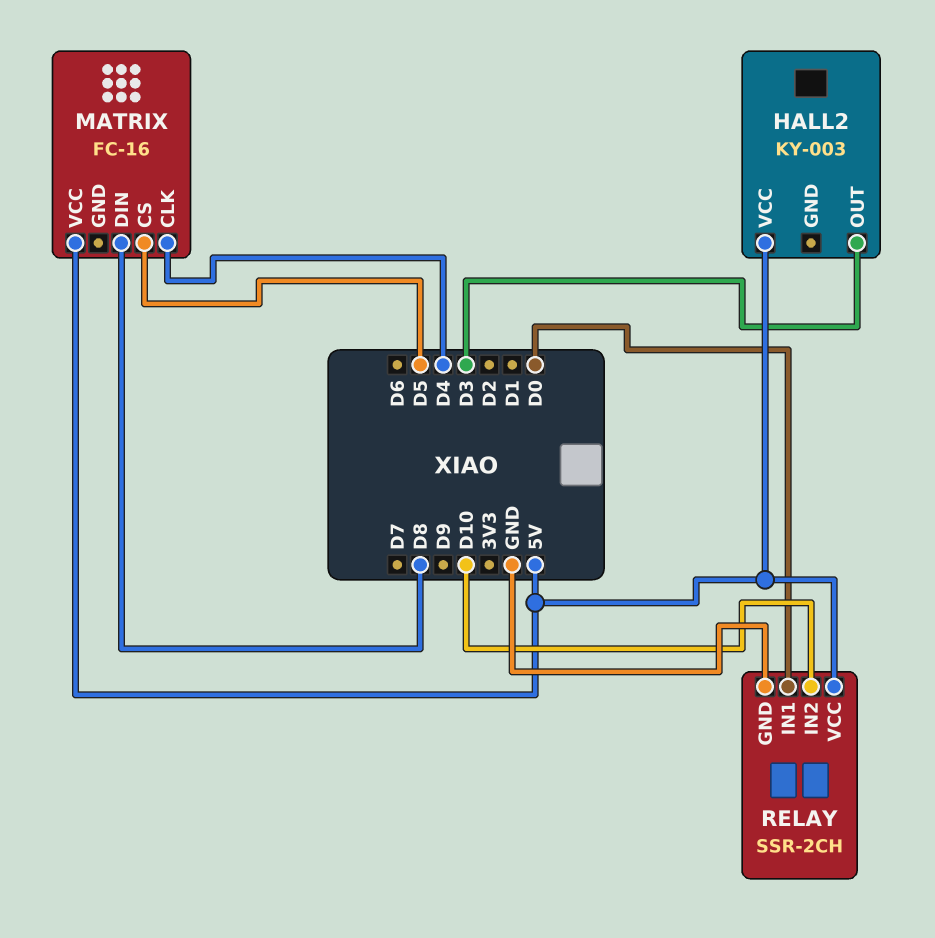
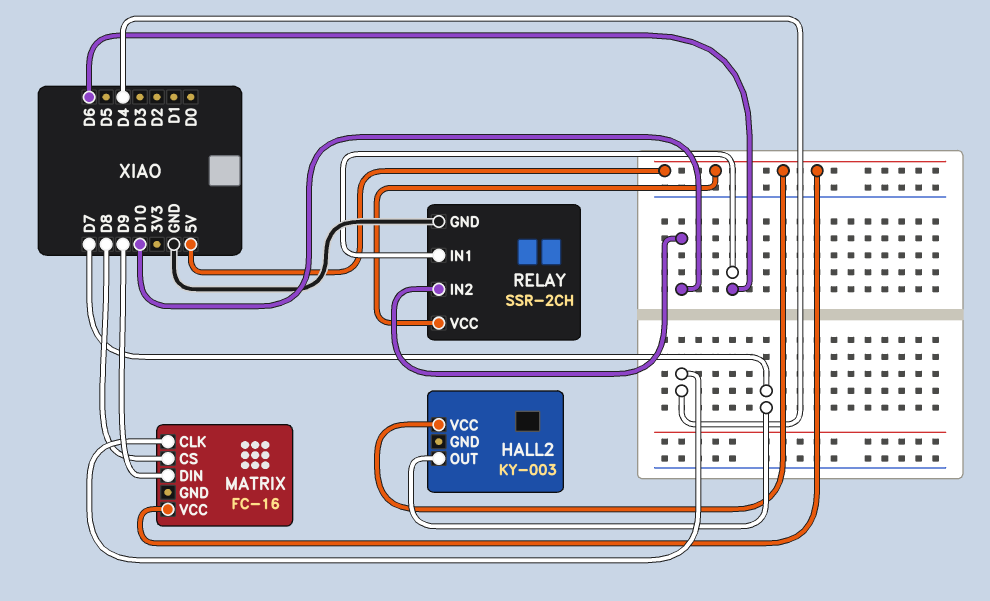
HALL2 pin OUT: D3 -> D7
MATRIX pin CS: D5 -> D8
MATRIX pin DIN: D8 -> D9
RELAY pin IN1: D0 -> D6

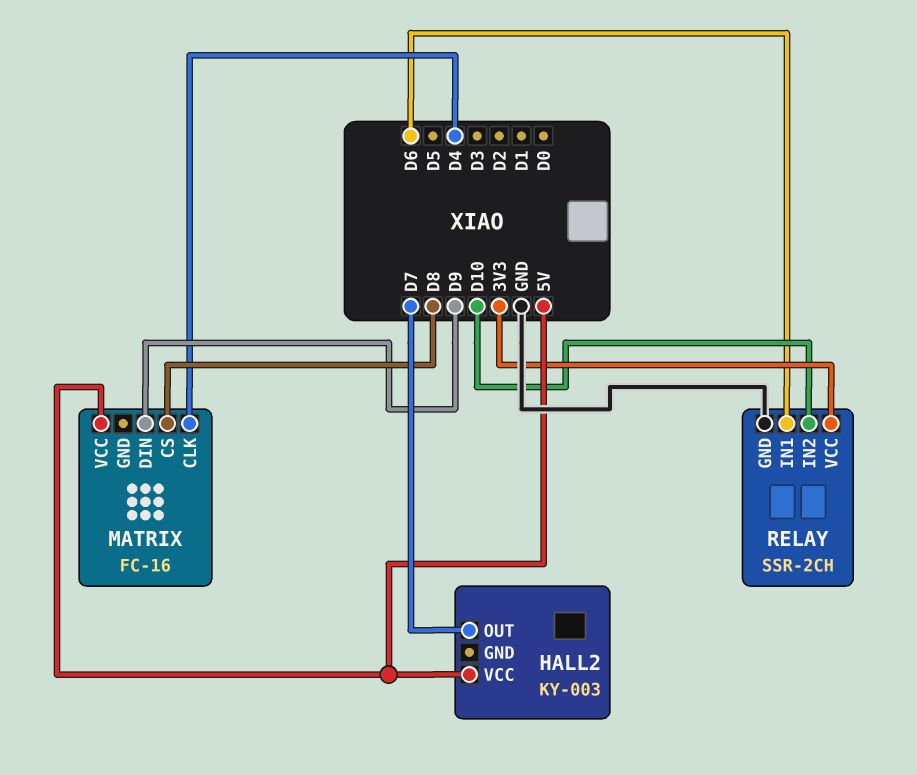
RELAY pin VCC: 5V -> 3V3

